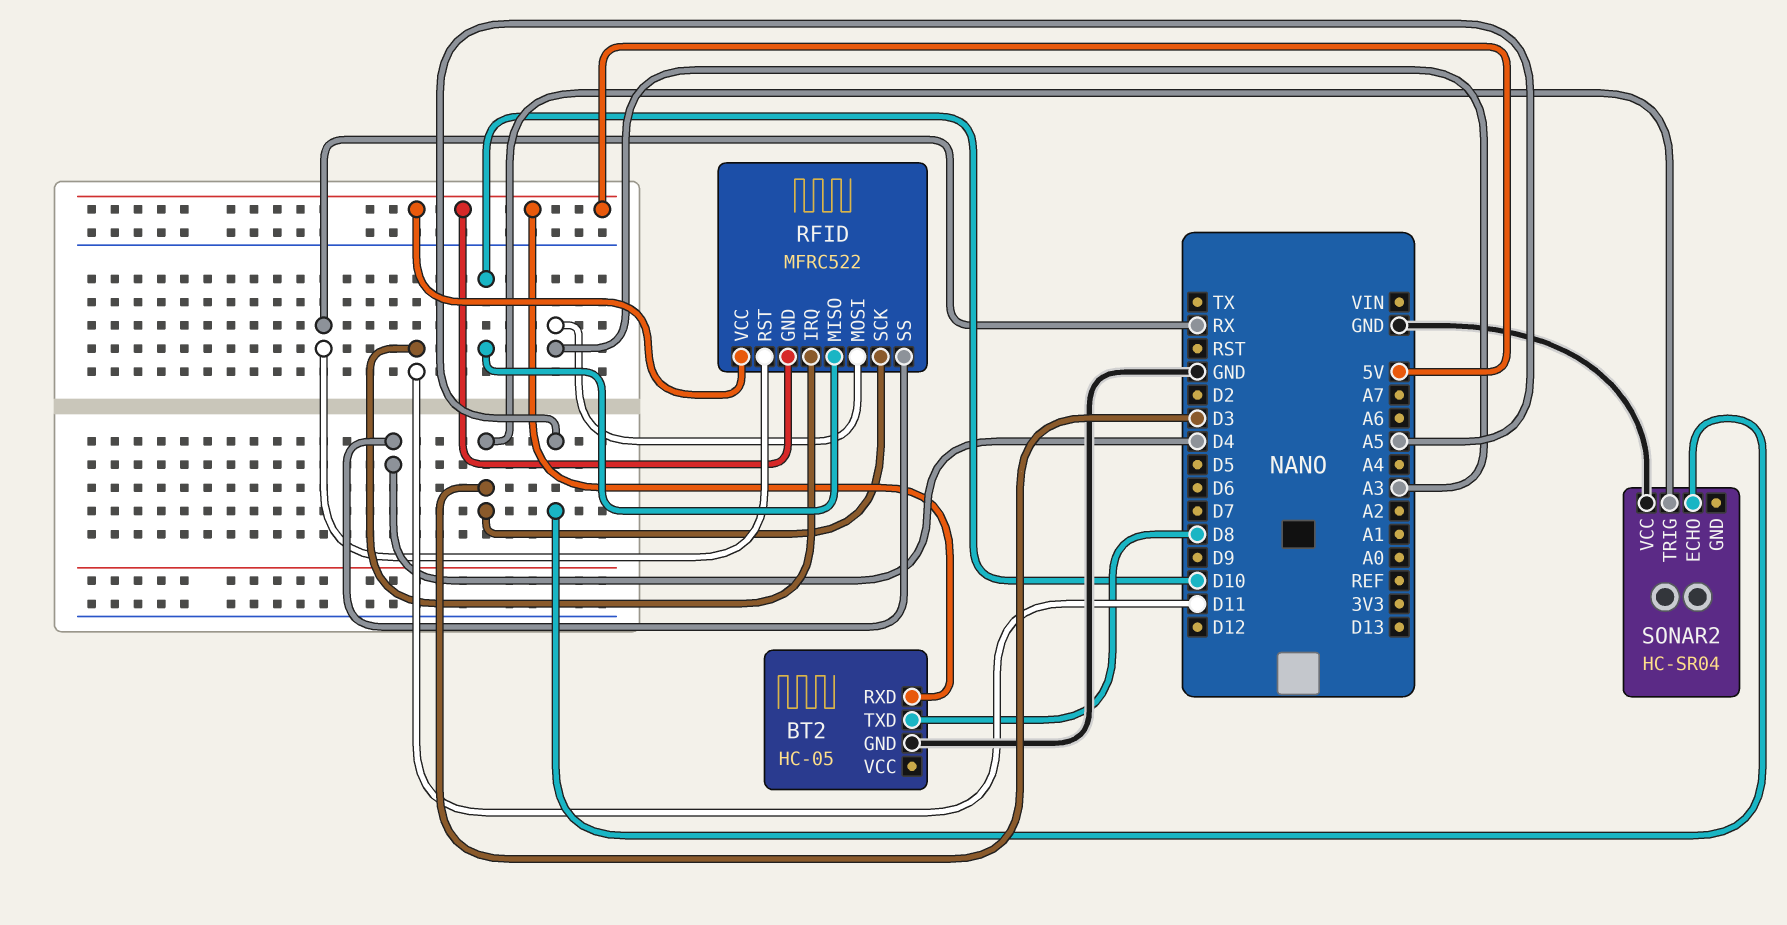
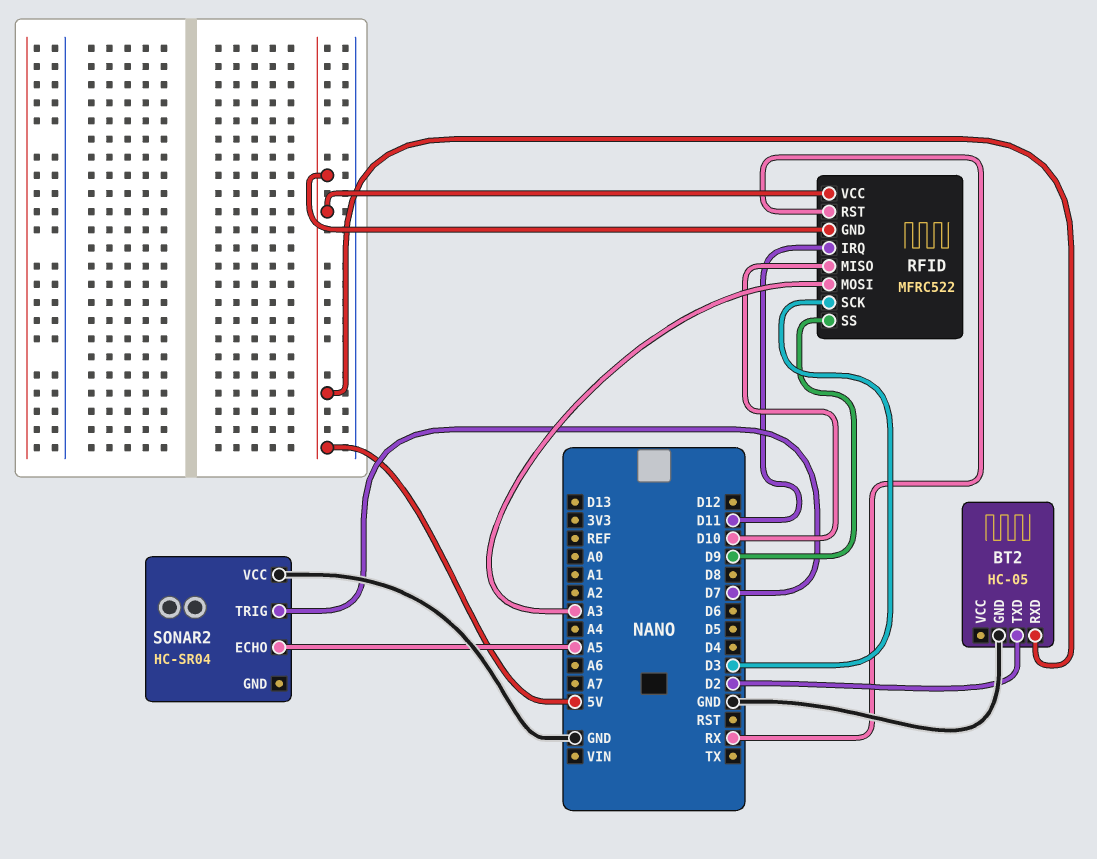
BT2 pin TXD: D8 -> D2
RFID pin SS: D4 -> D9
SONAR2 pin TRIG: D3 -> D7

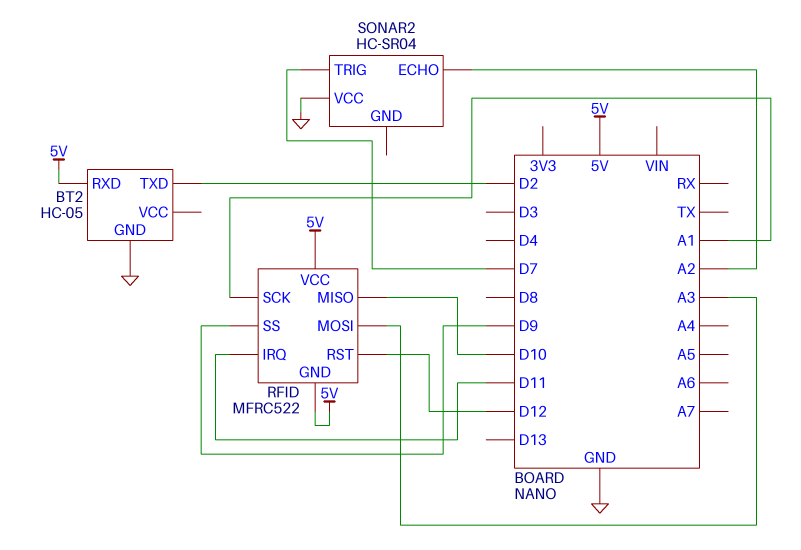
RFID pin RST: RX -> D12
RFID pin SCK: D3 -> A1
SONAR2 pin ECHO: A5 -> A2

